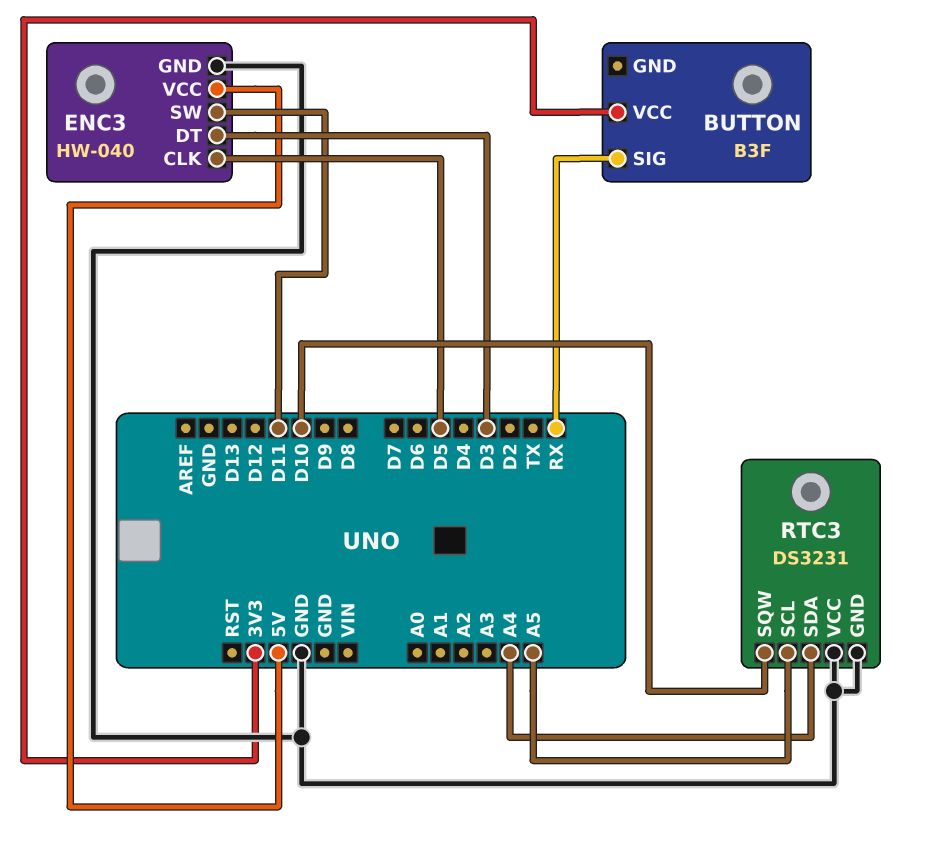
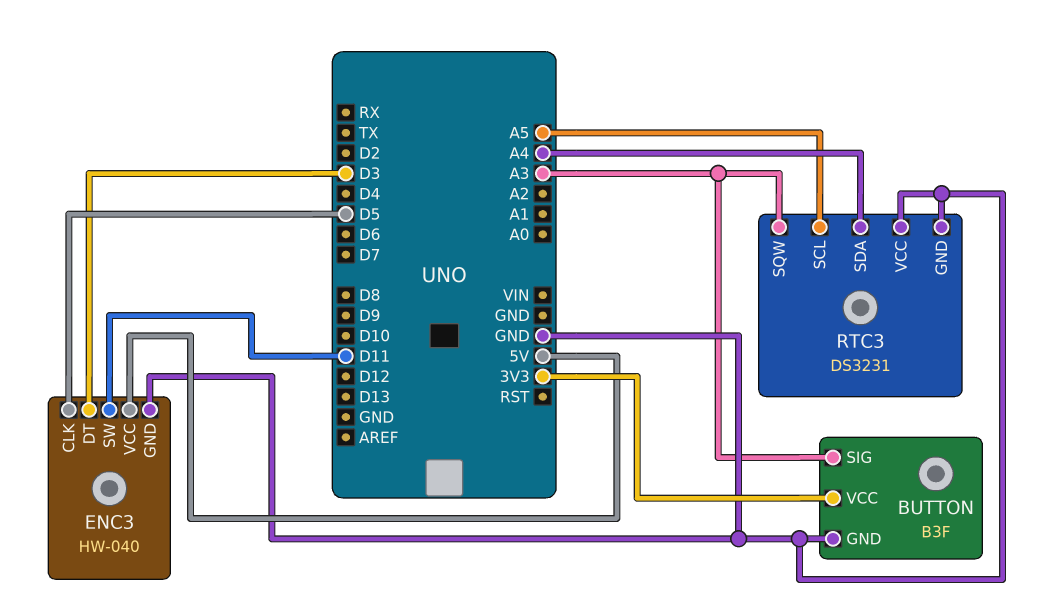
BUTTON pin GND: none -> GND
BUTTON pin SIG: RX -> A3
RTC3 pin SQW: D10 -> A3

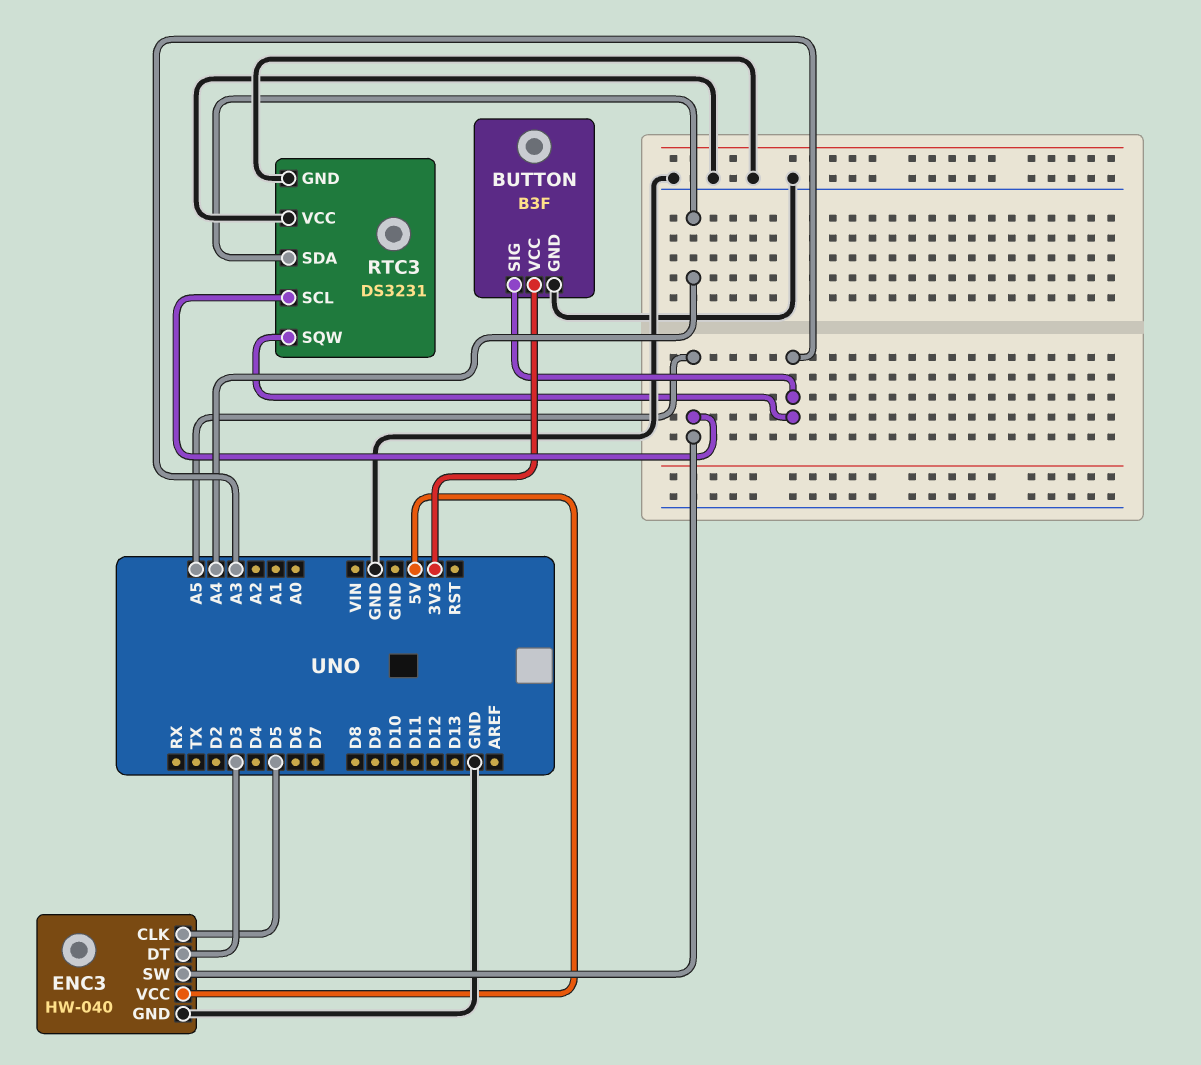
ENC3 pin SW: D11 -> A5

